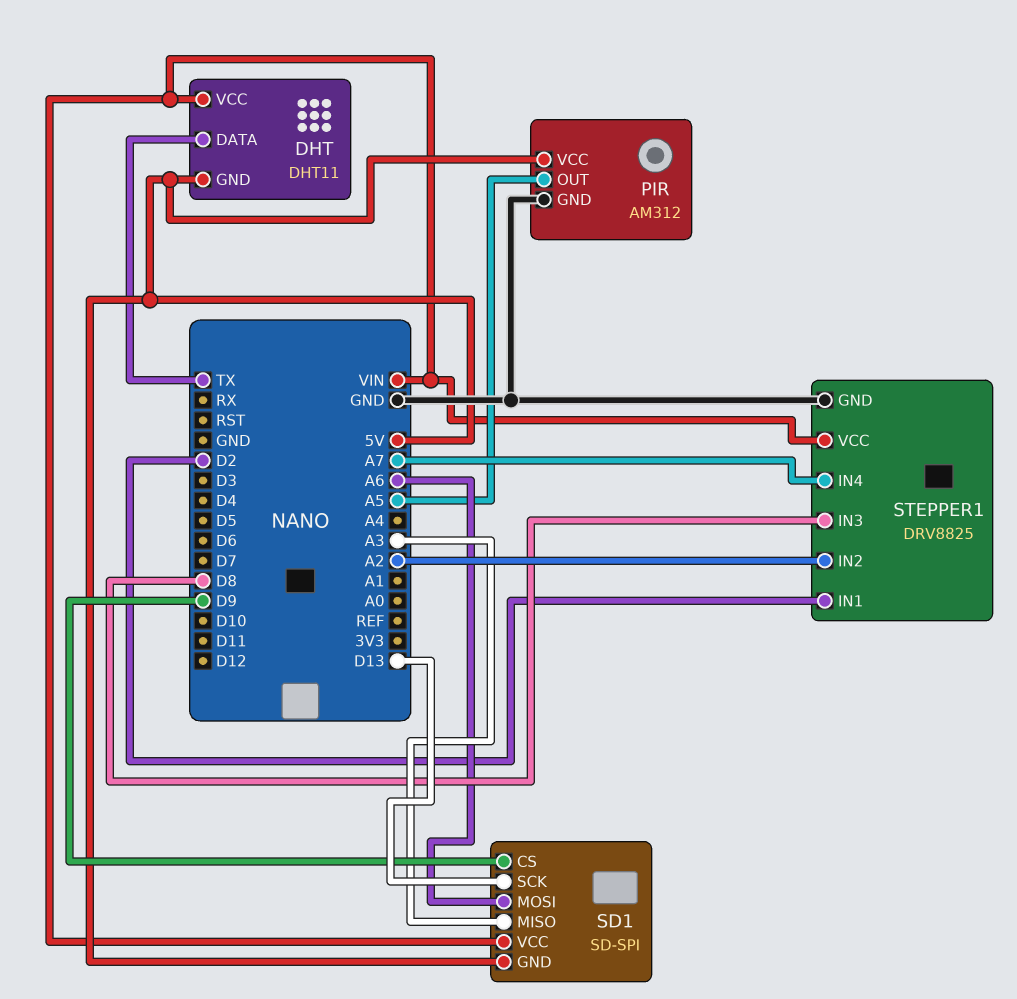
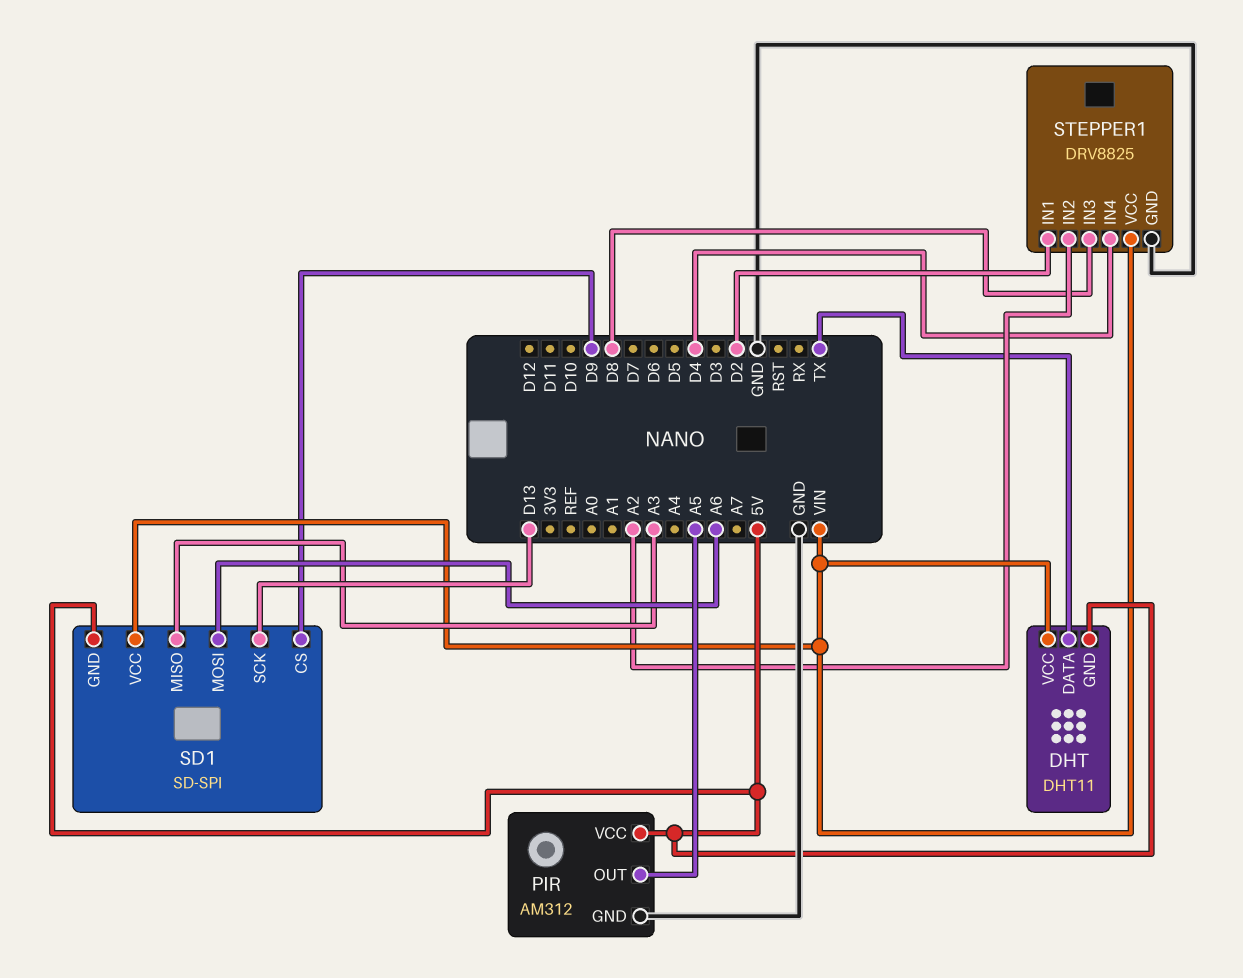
STEPPER1 pin IN4: A7 -> D4

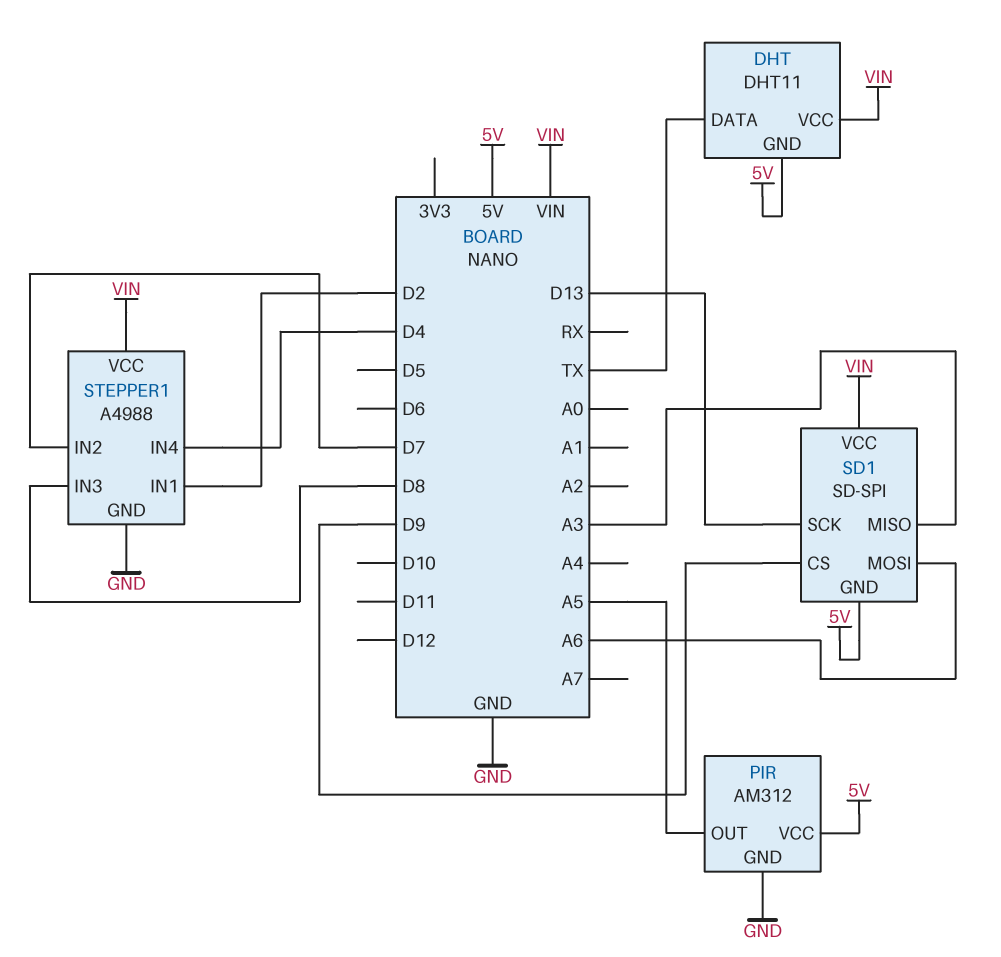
STEPPER1: DRV8825 -> A4988
STEPPER1 pin IN2: A2 -> D7

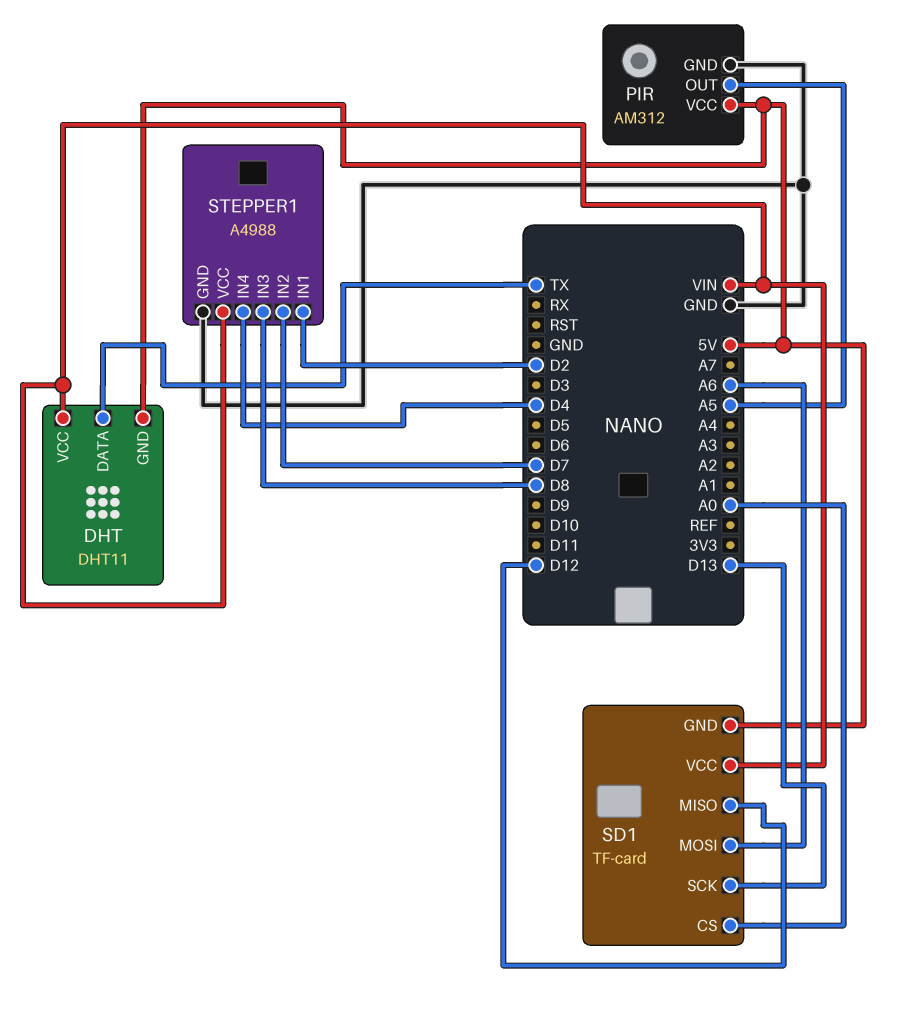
SD1: SD-SPI -> TF-card
SD1 pin CS: D9 -> A0
SD1 pin MISO: A3 -> D12

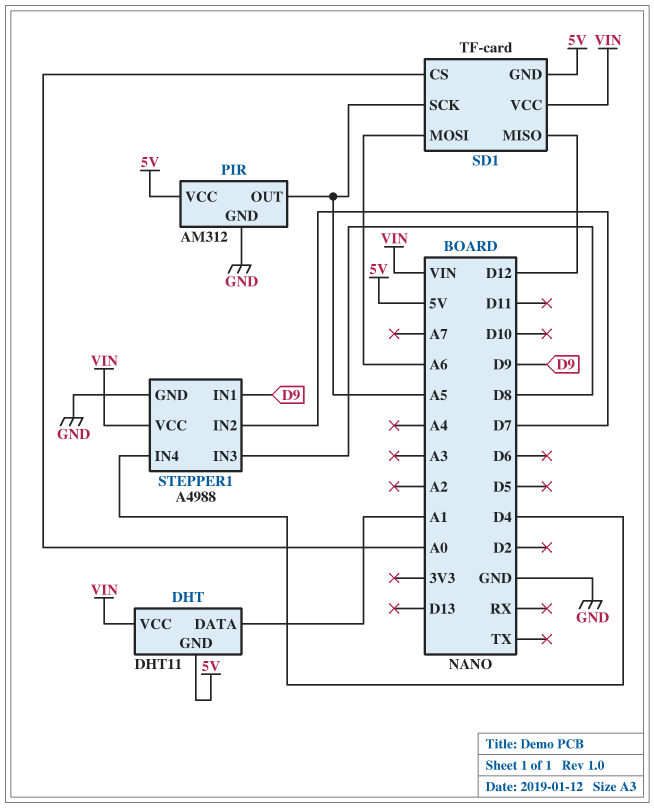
DHT pin DATA: TX -> A1
SD1 pin SCK: D13 -> A5
STEPPER1 pin IN1: D2 -> D9

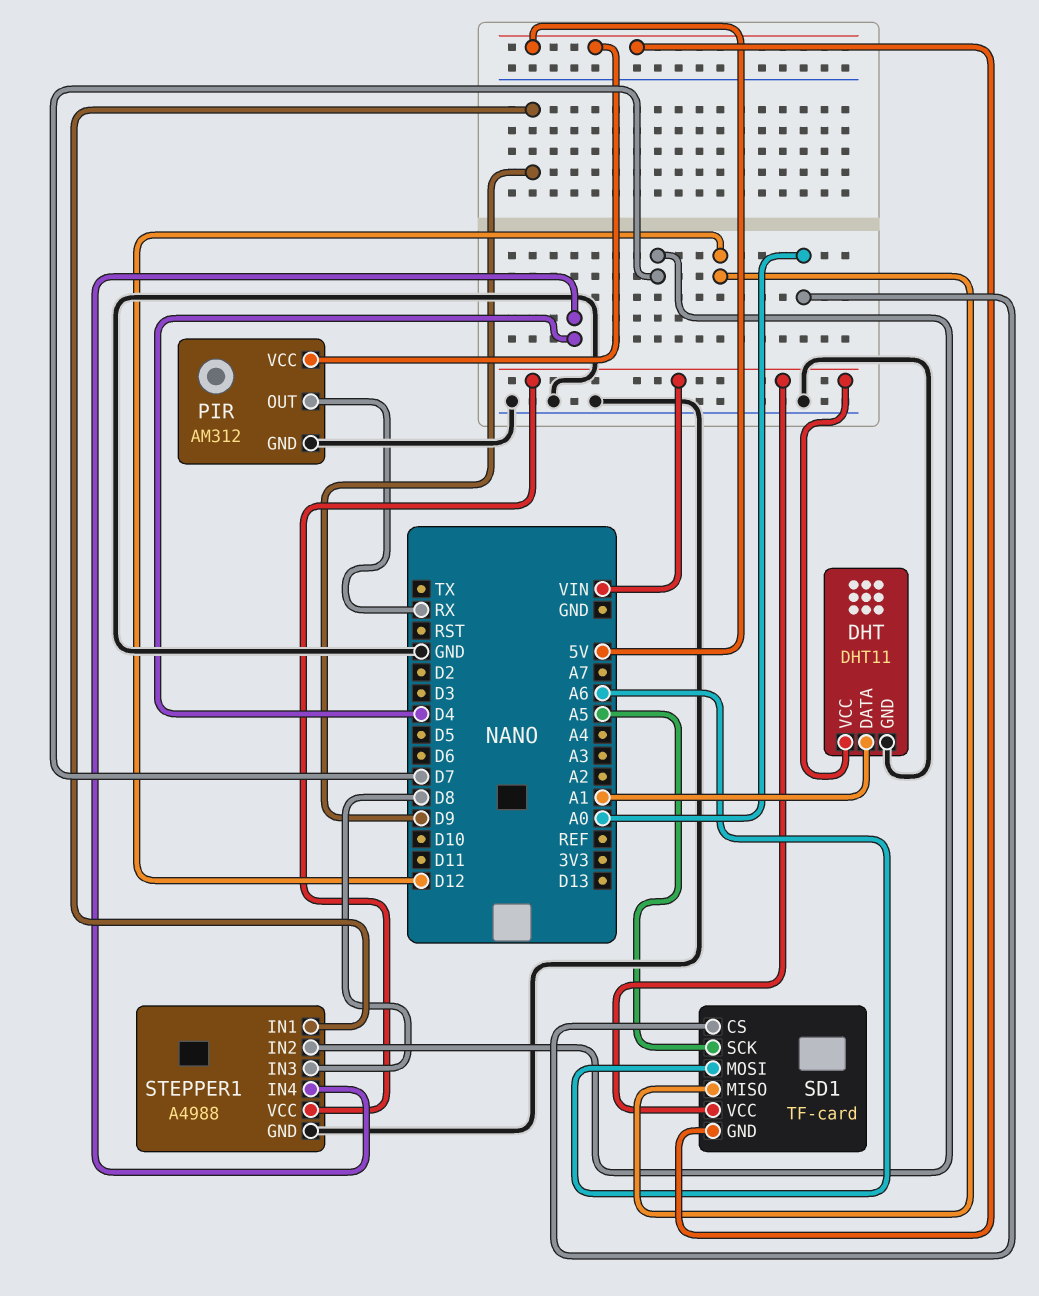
DHT pin GND: 5V -> GND
PIR pin OUT: A5 -> RX

